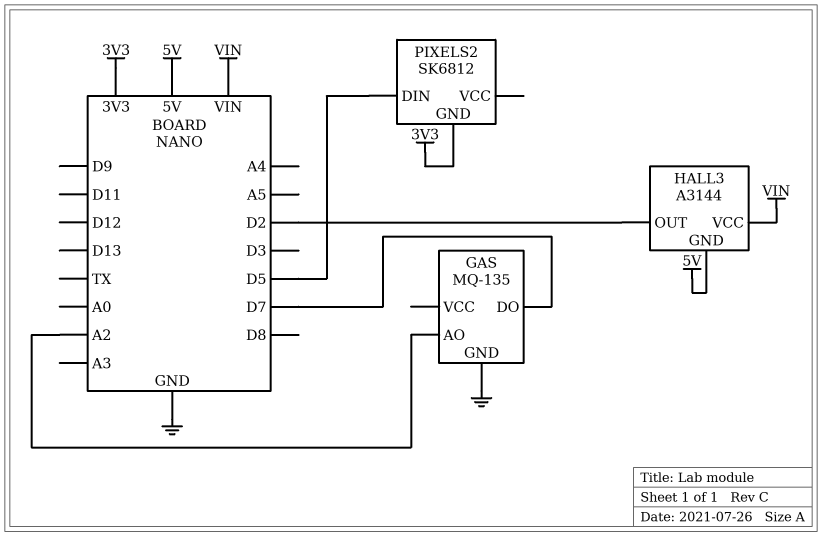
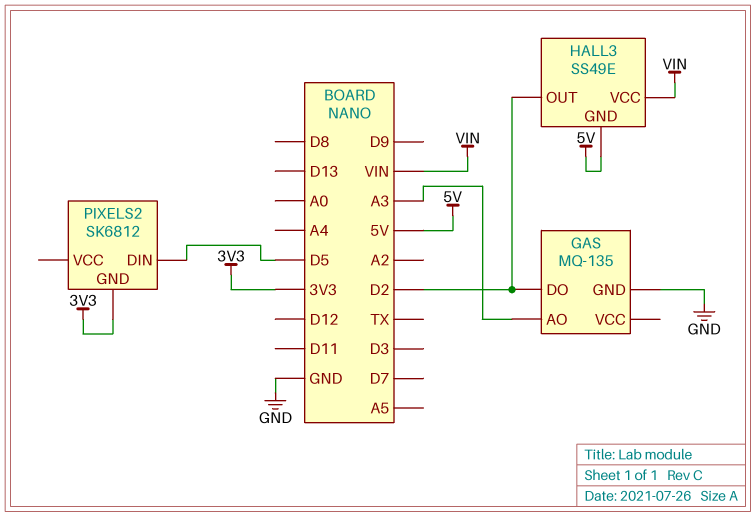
GAS pin AO: A2 -> A3
GAS pin DO: D7 -> D2
HALL3: A3144 -> SS49E

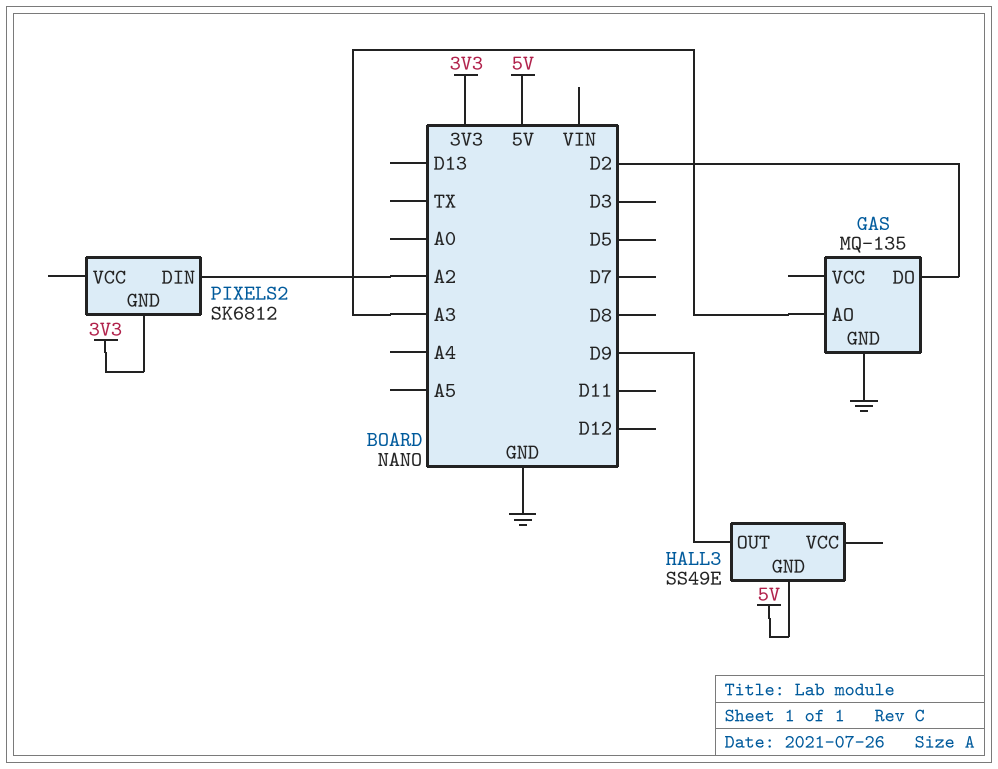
HALL3 pin OUT: D2 -> D9
HALL3 pin VCC: VIN -> none
PIXELS2 pin DIN: D5 -> A2

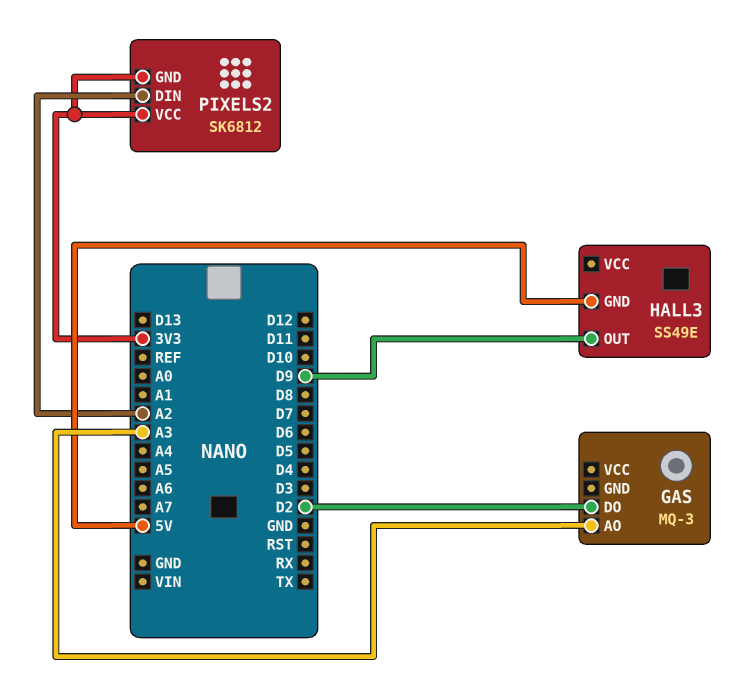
GAS: MQ-135 -> MQ-3
GAS pin GND: GND -> none
PIXELS2 pin VCC: none -> 3V3

